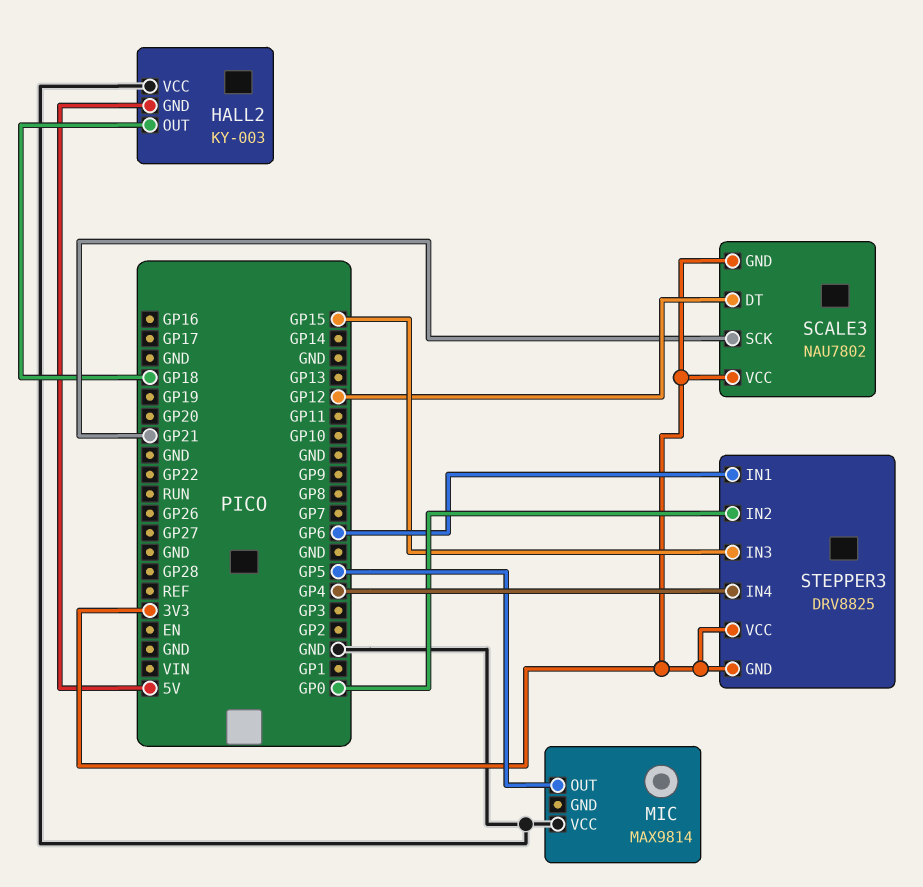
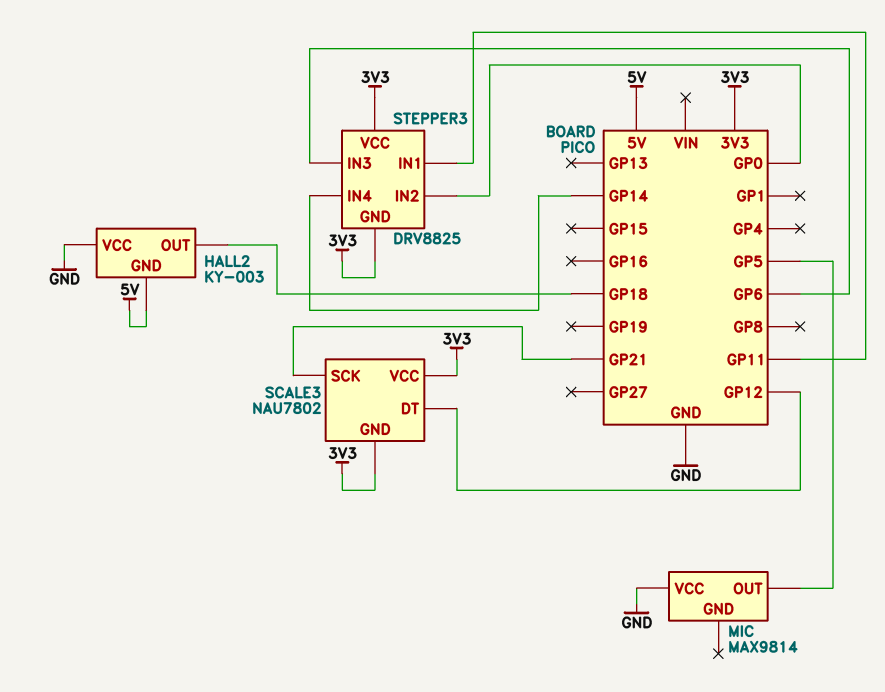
STEPPER3 pin IN1: GP6 -> GP11
STEPPER3 pin IN3: GP15 -> GP6
STEPPER3 pin IN4: GP4 -> GP14

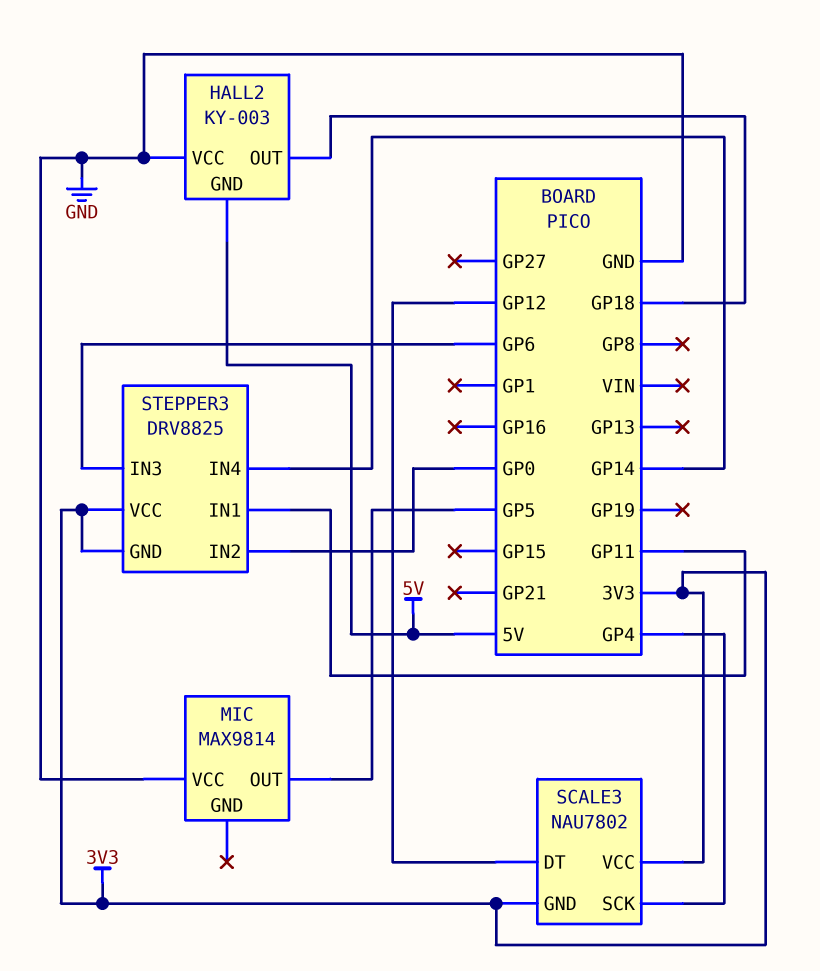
SCALE3 pin SCK: GP21 -> GP4

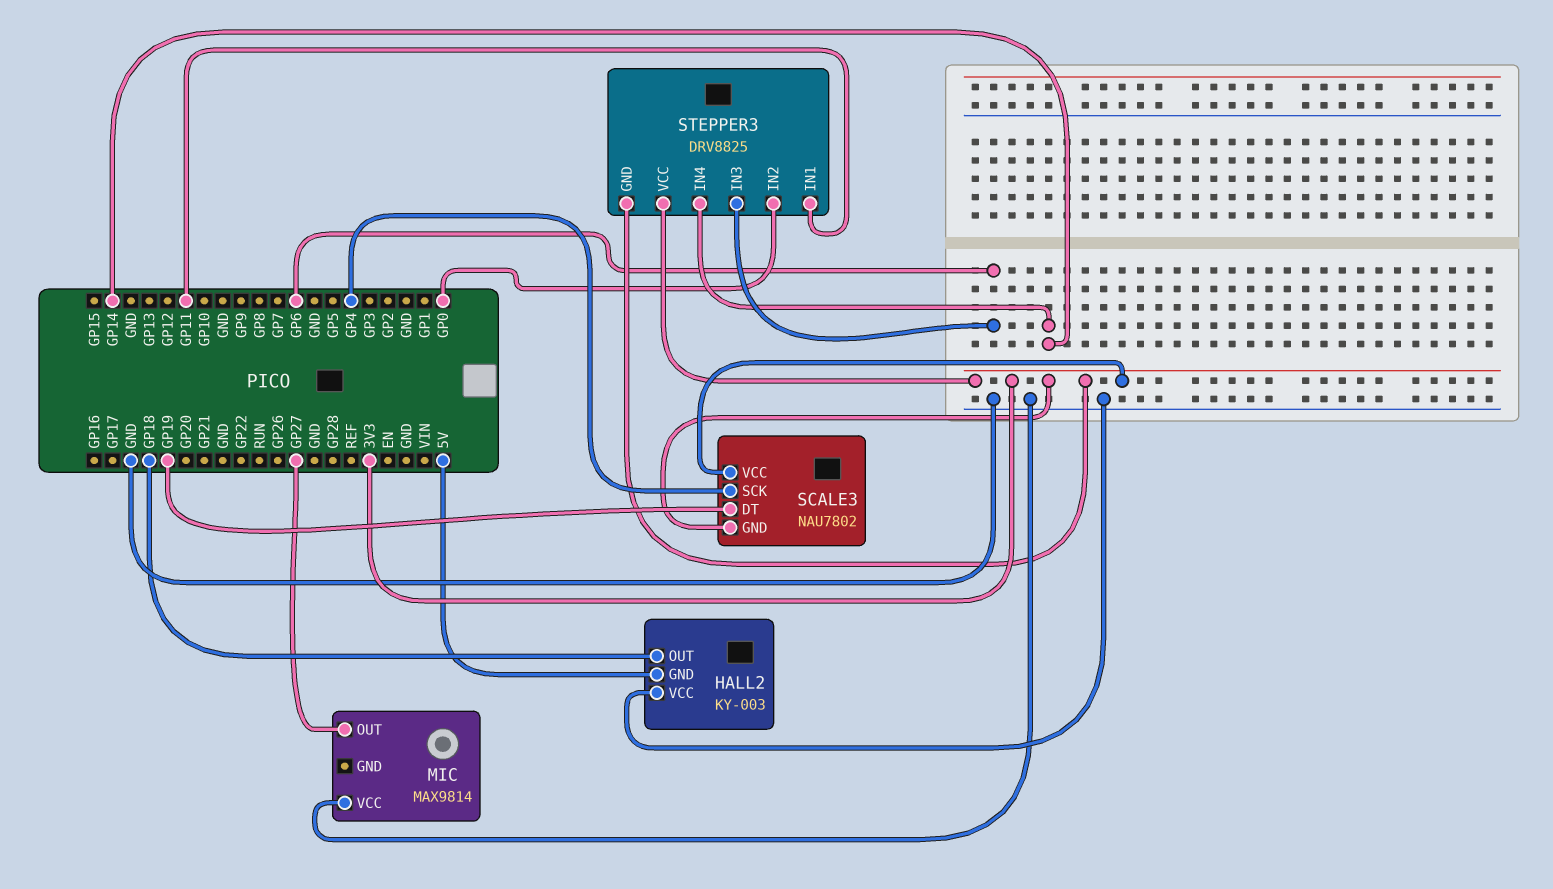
MIC pin OUT: GP5 -> GP27
SCALE3 pin DT: GP12 -> GP19

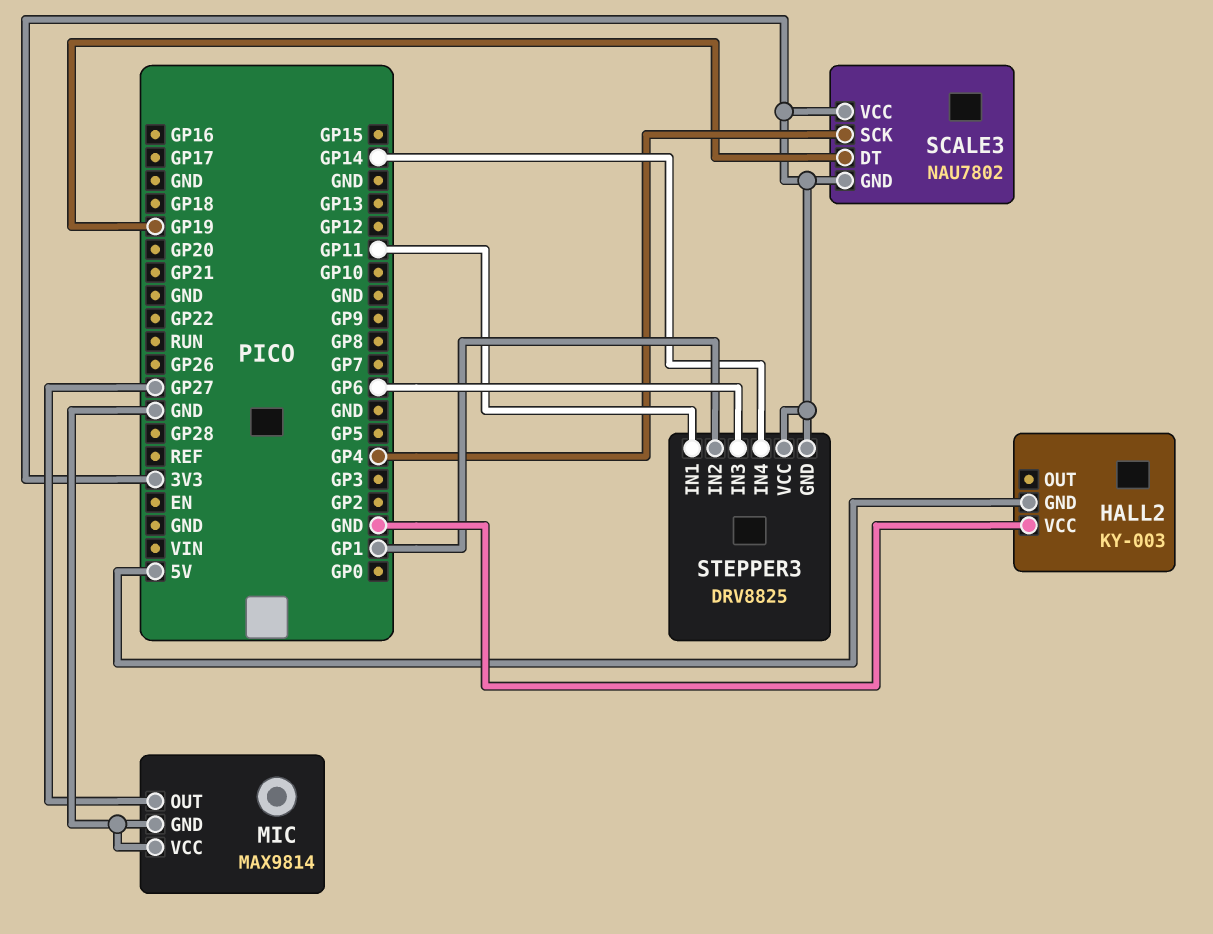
HALL2 pin OUT: GP18 -> none
MIC pin GND: none -> GND
STEPPER3 pin IN2: GP0 -> GP1

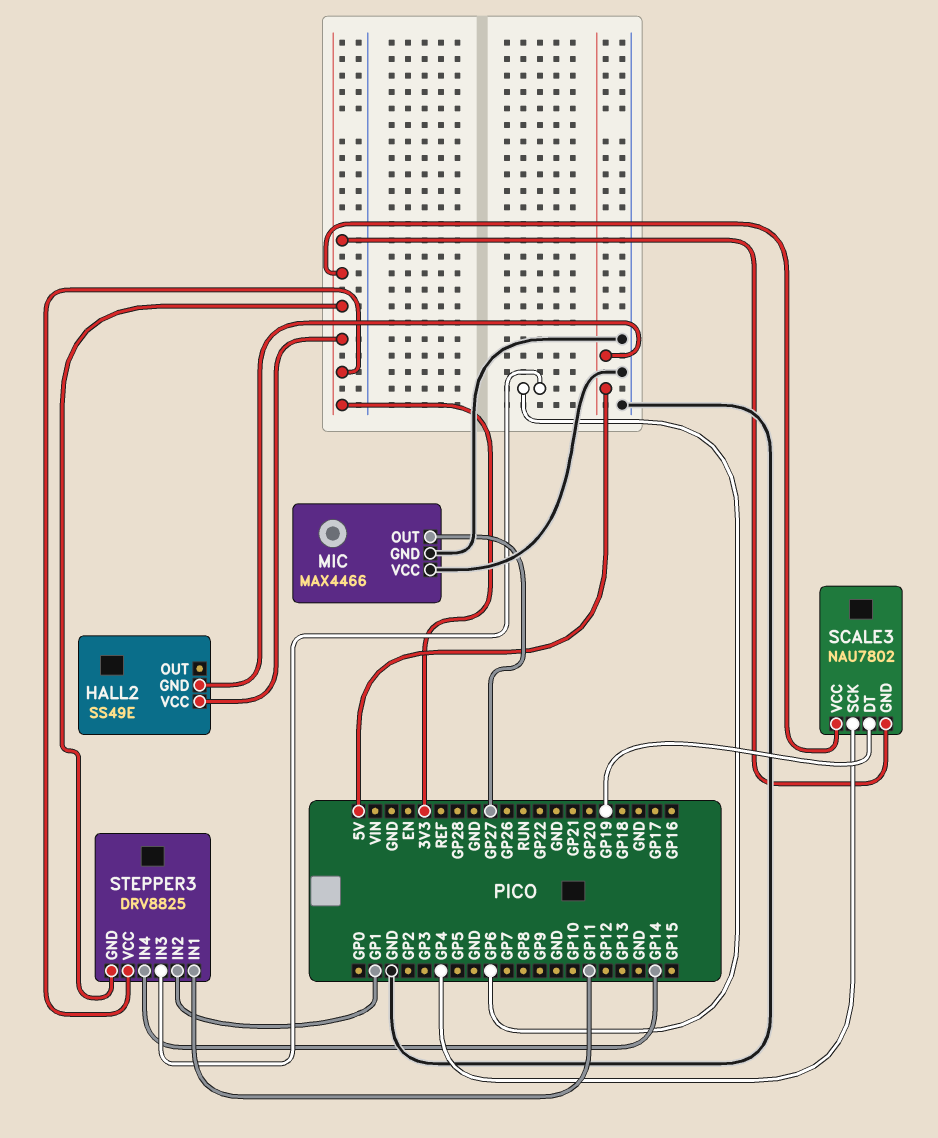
HALL2: KY-003 -> SS49E
HALL2 pin VCC: GND -> 3V3
MIC: MAX9814 -> MAX4466

